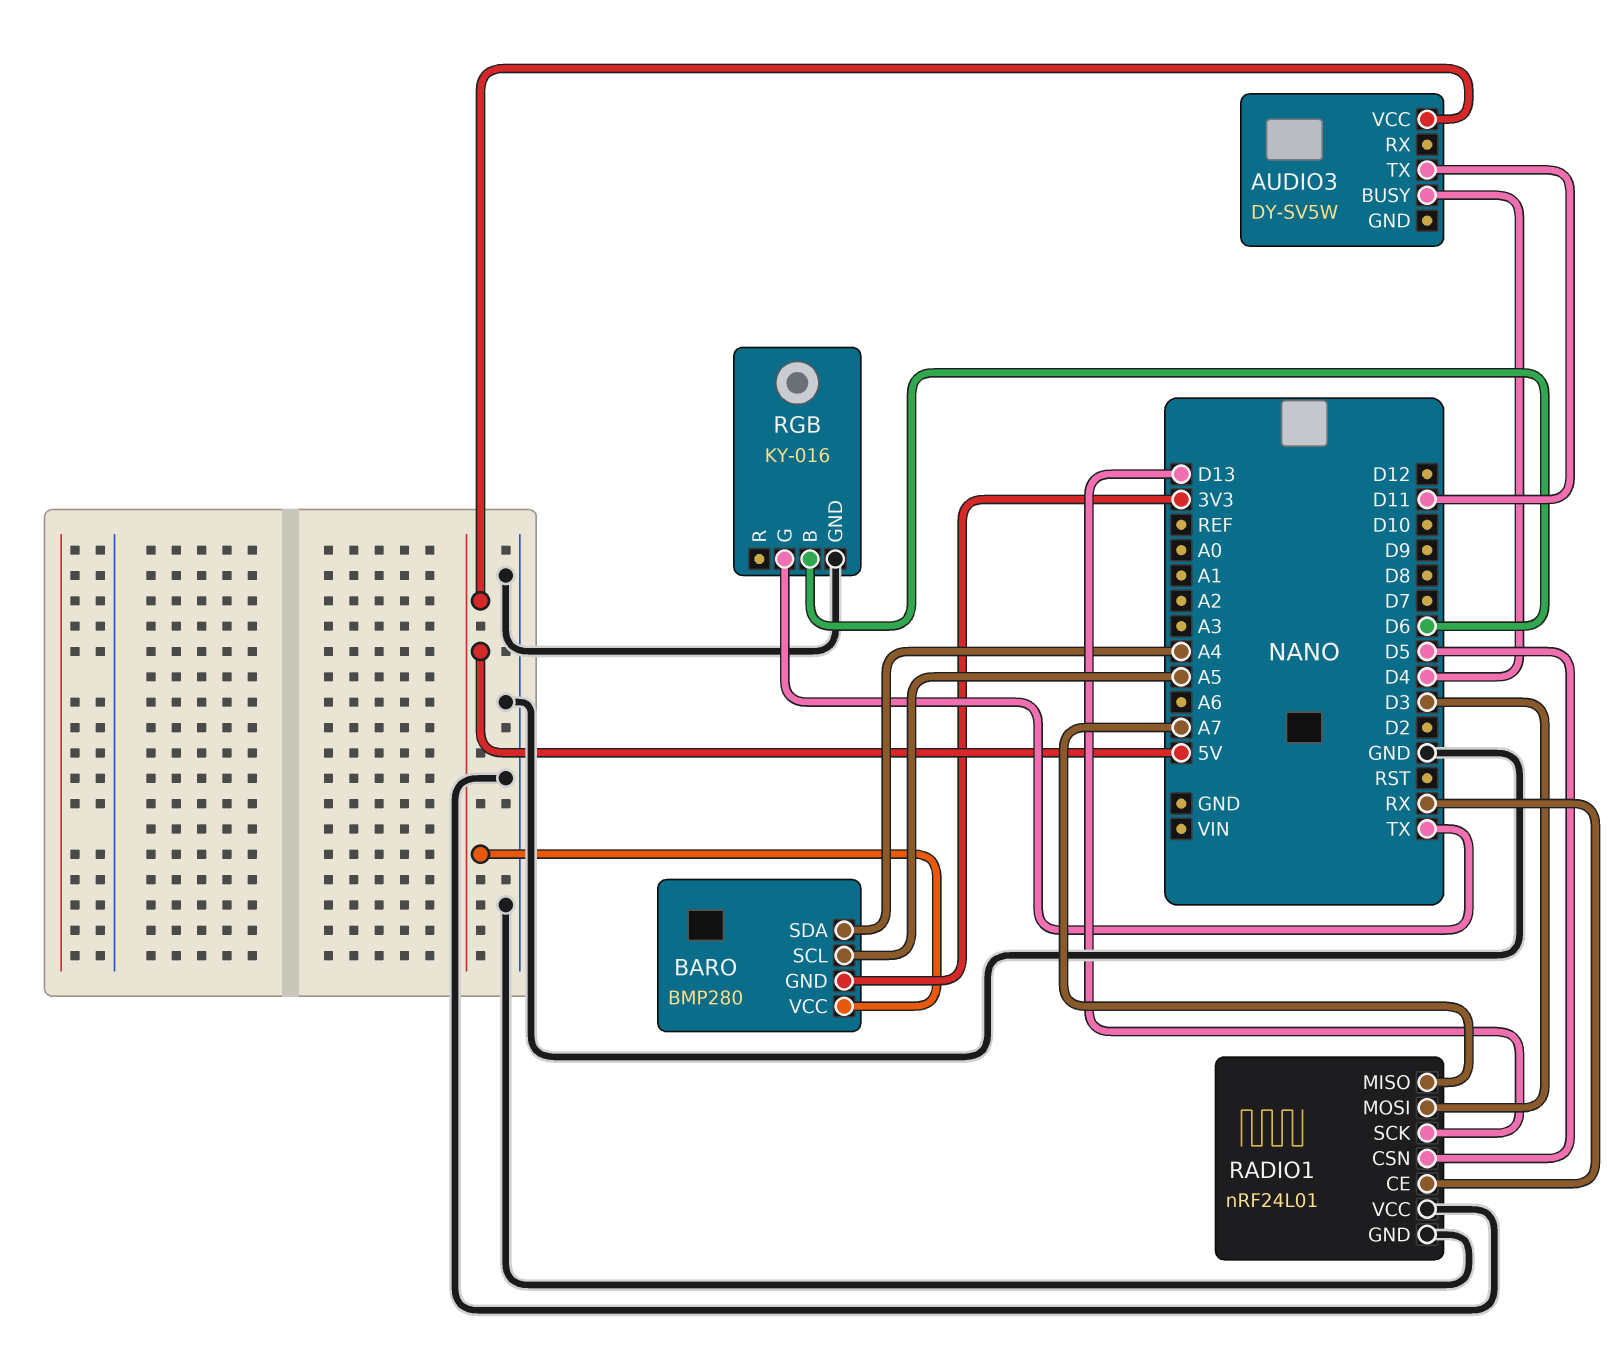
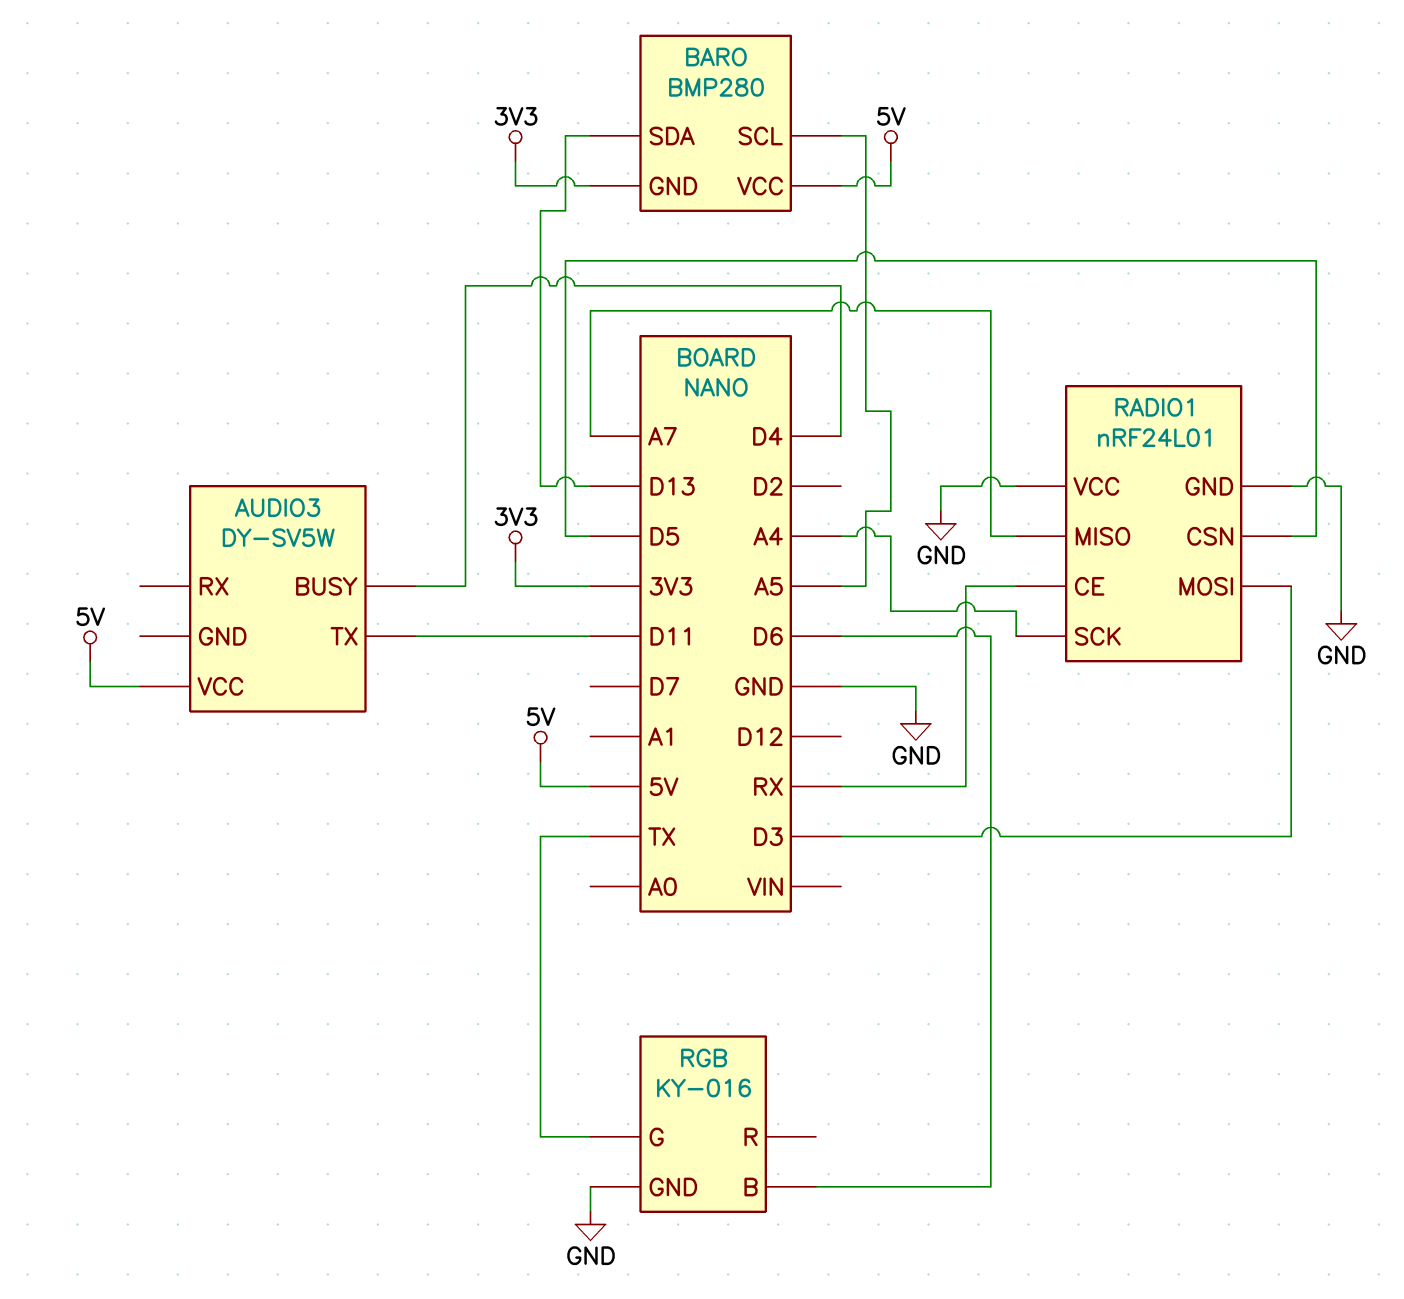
BARO pin SDA: A4 -> D13
RADIO1 pin SCK: D13 -> A4

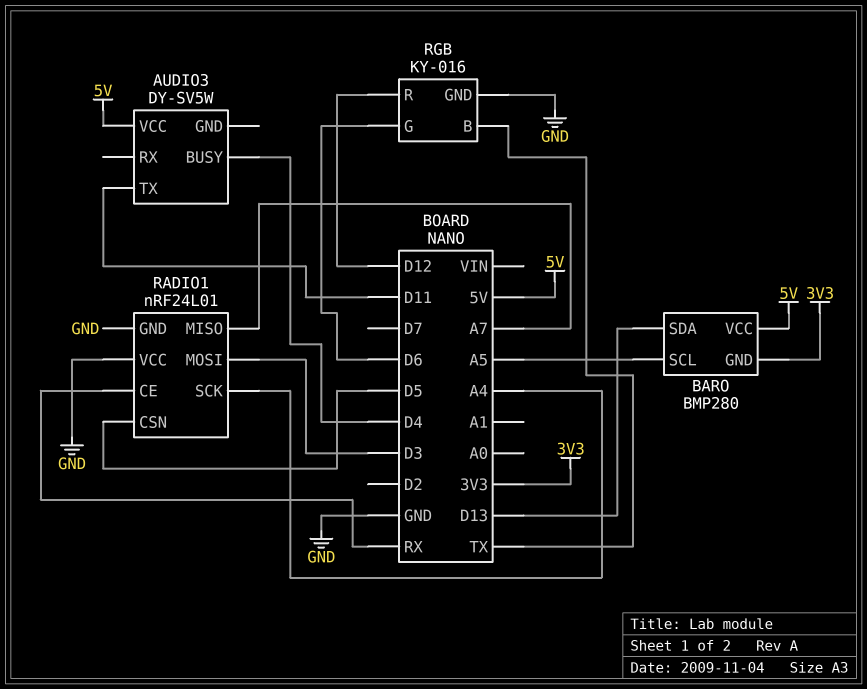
RGB pin B: D6 -> TX
RGB pin G: TX -> D6
RGB pin R: none -> D12

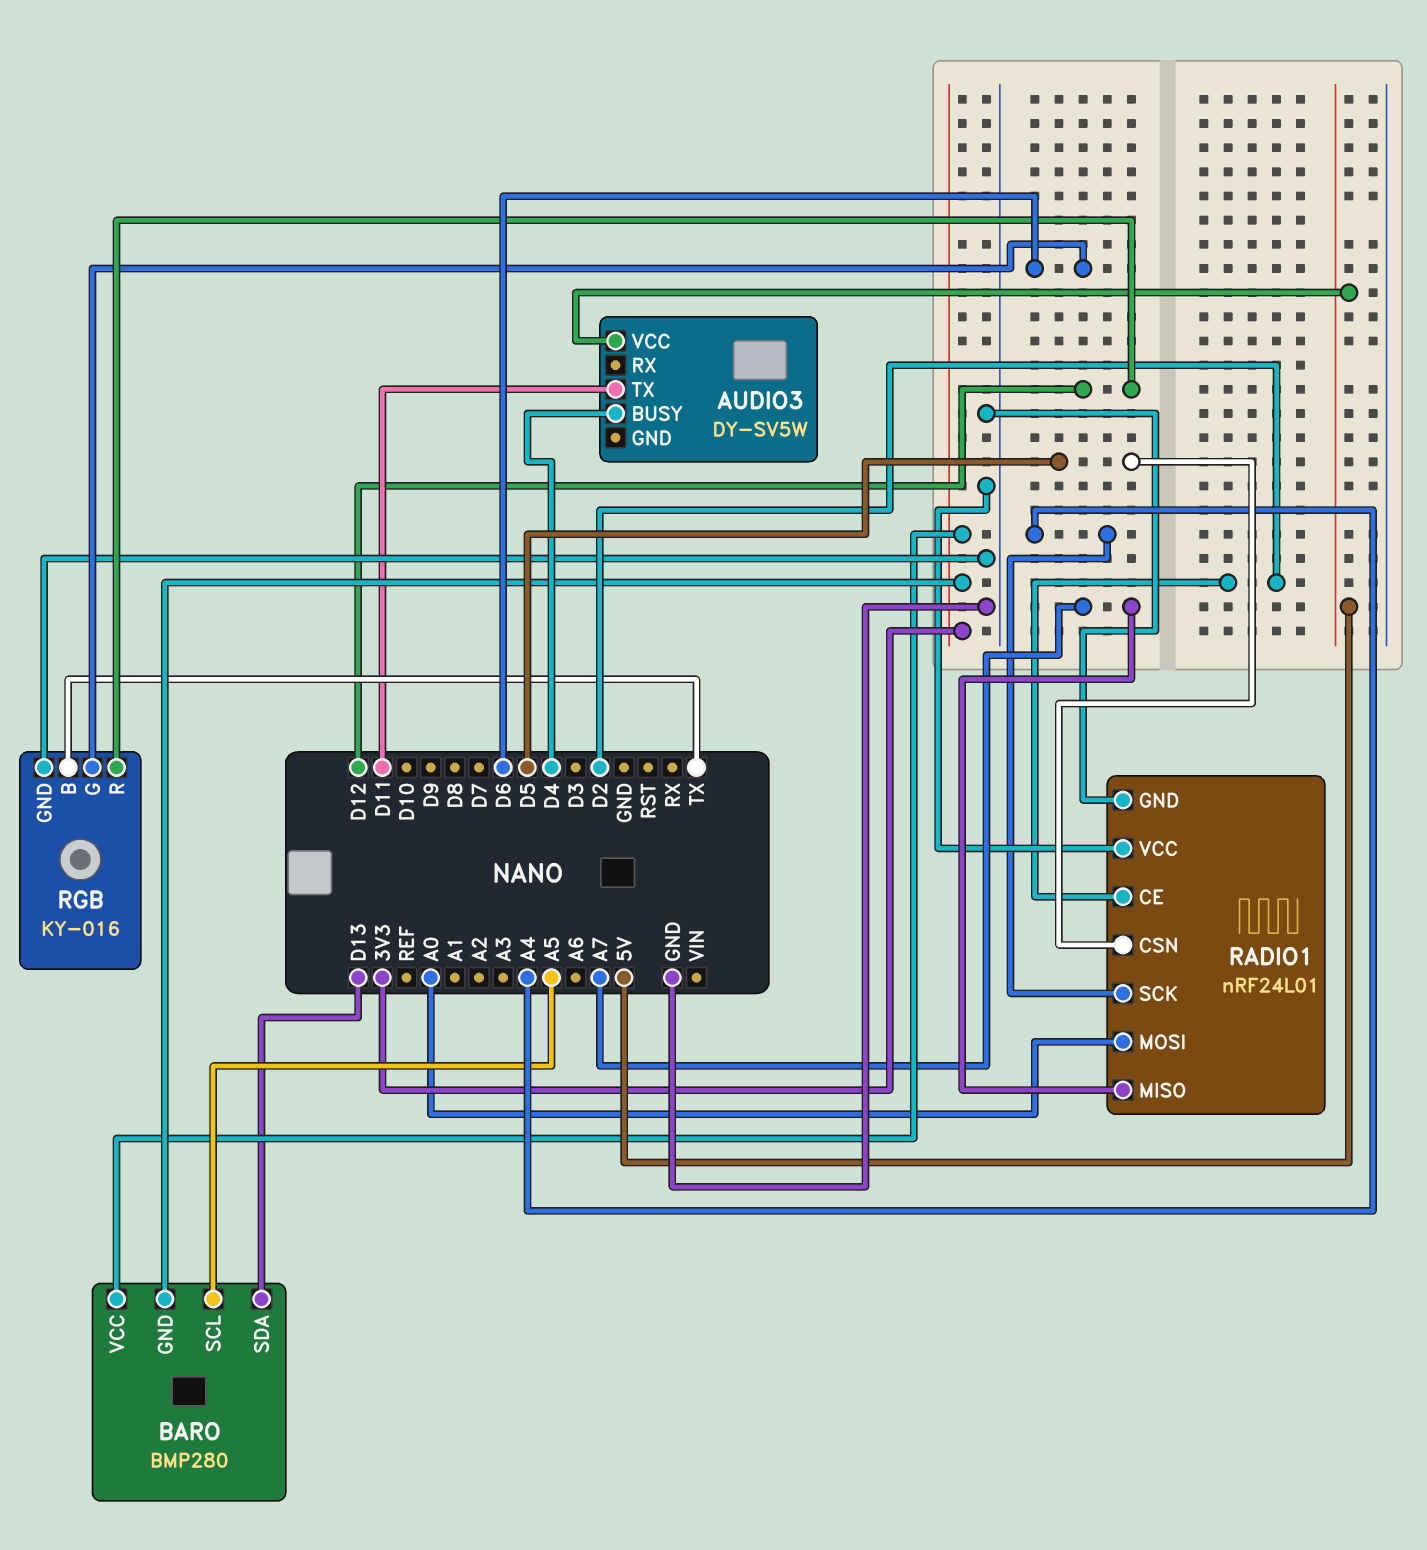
BARO pin VCC: 5V -> 3V3
RADIO1 pin CE: RX -> D2
RADIO1 pin MOSI: D3 -> A0

